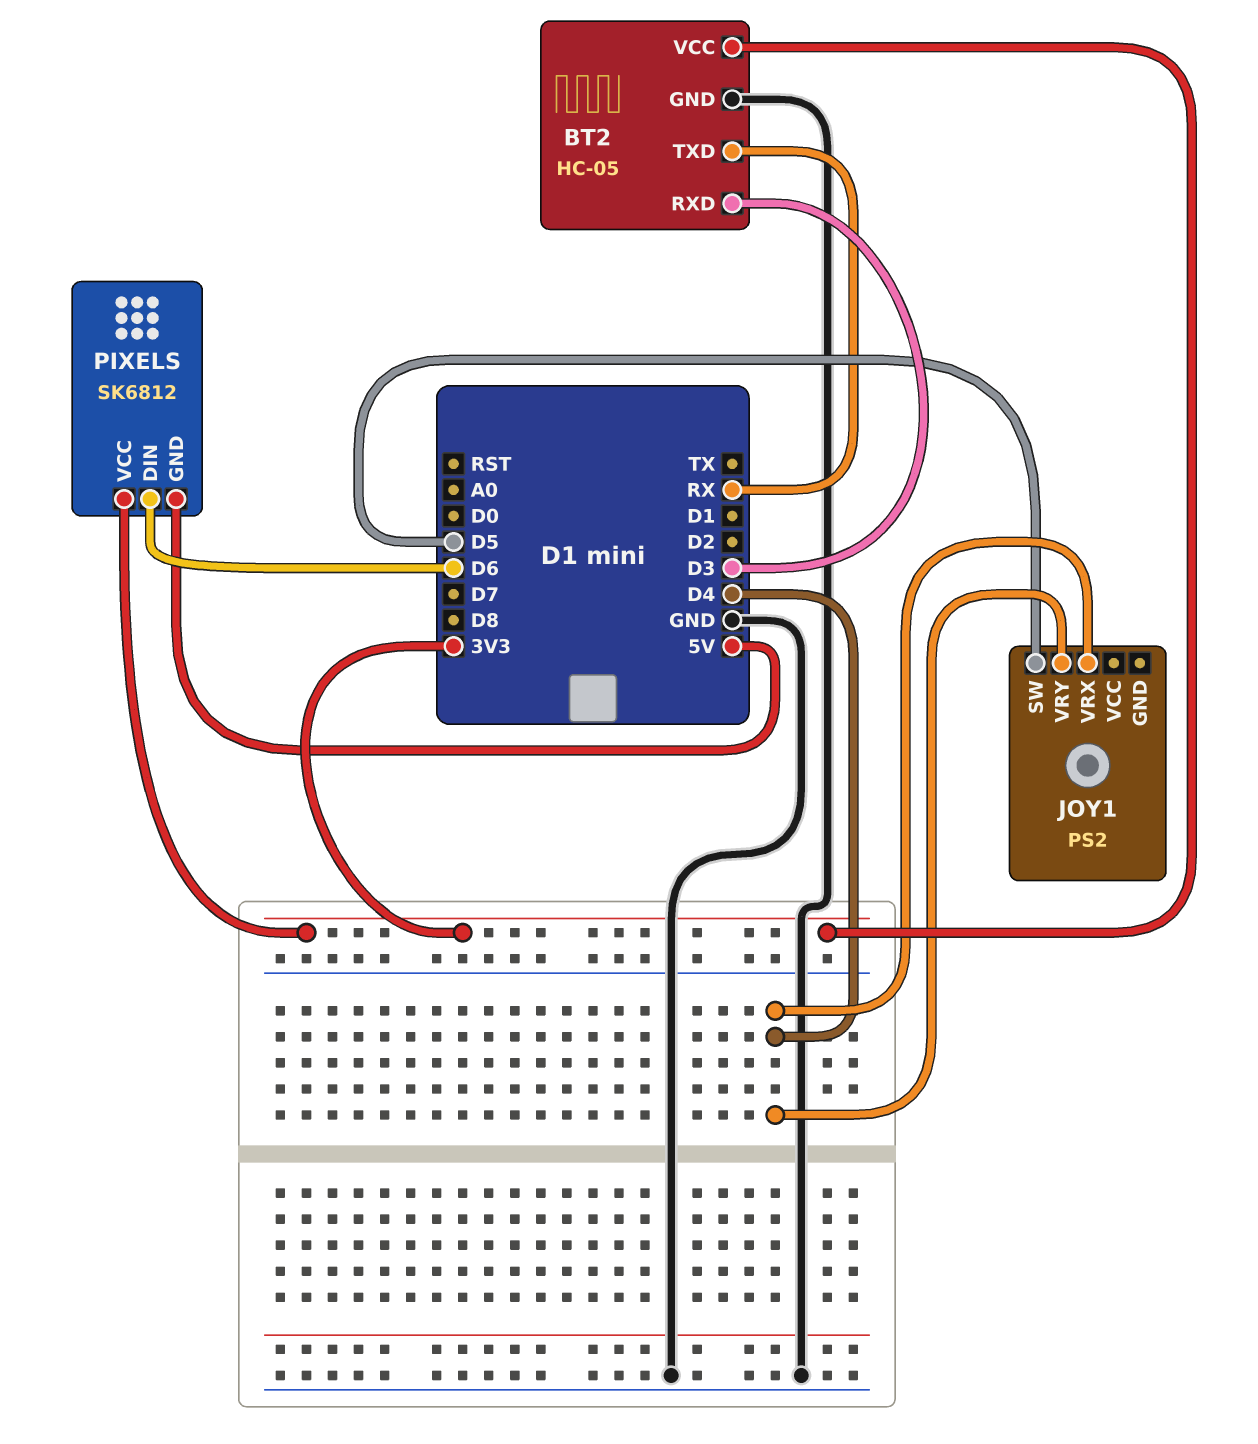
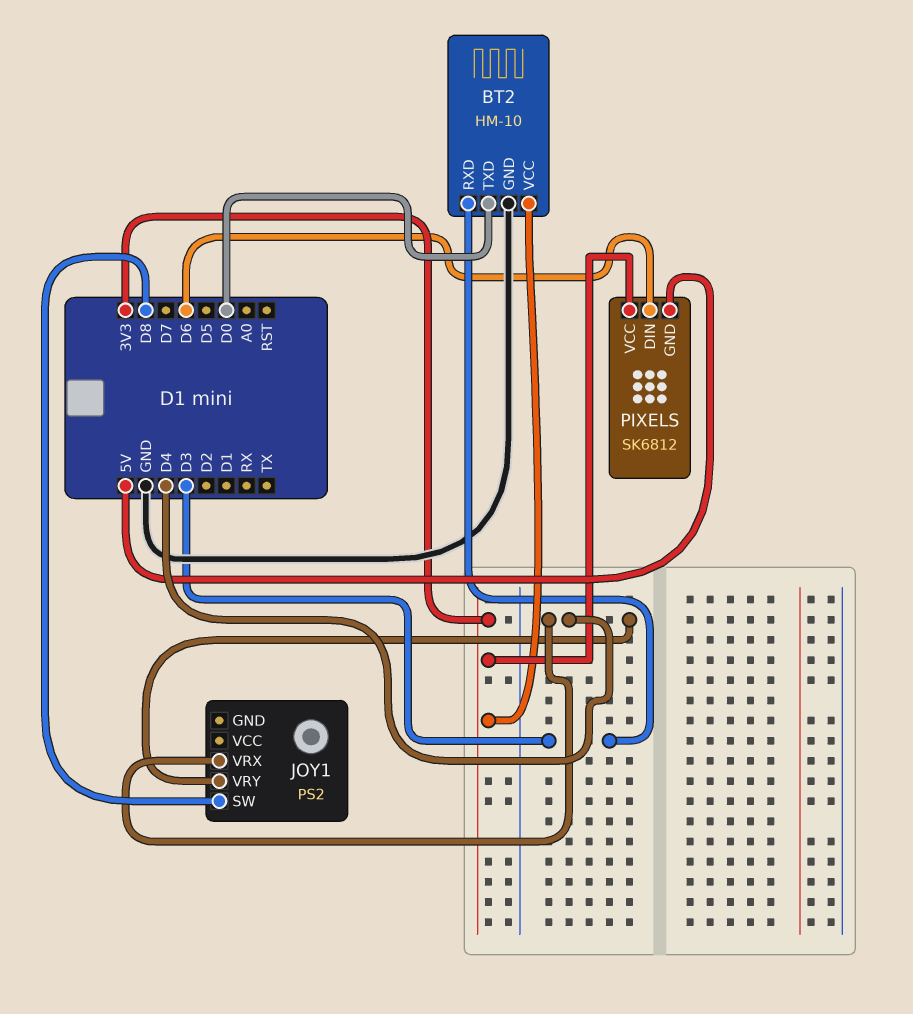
BT2: HC-05 -> HM-10
BT2 pin TXD: RX -> D0
JOY1 pin SW: D5 -> D8

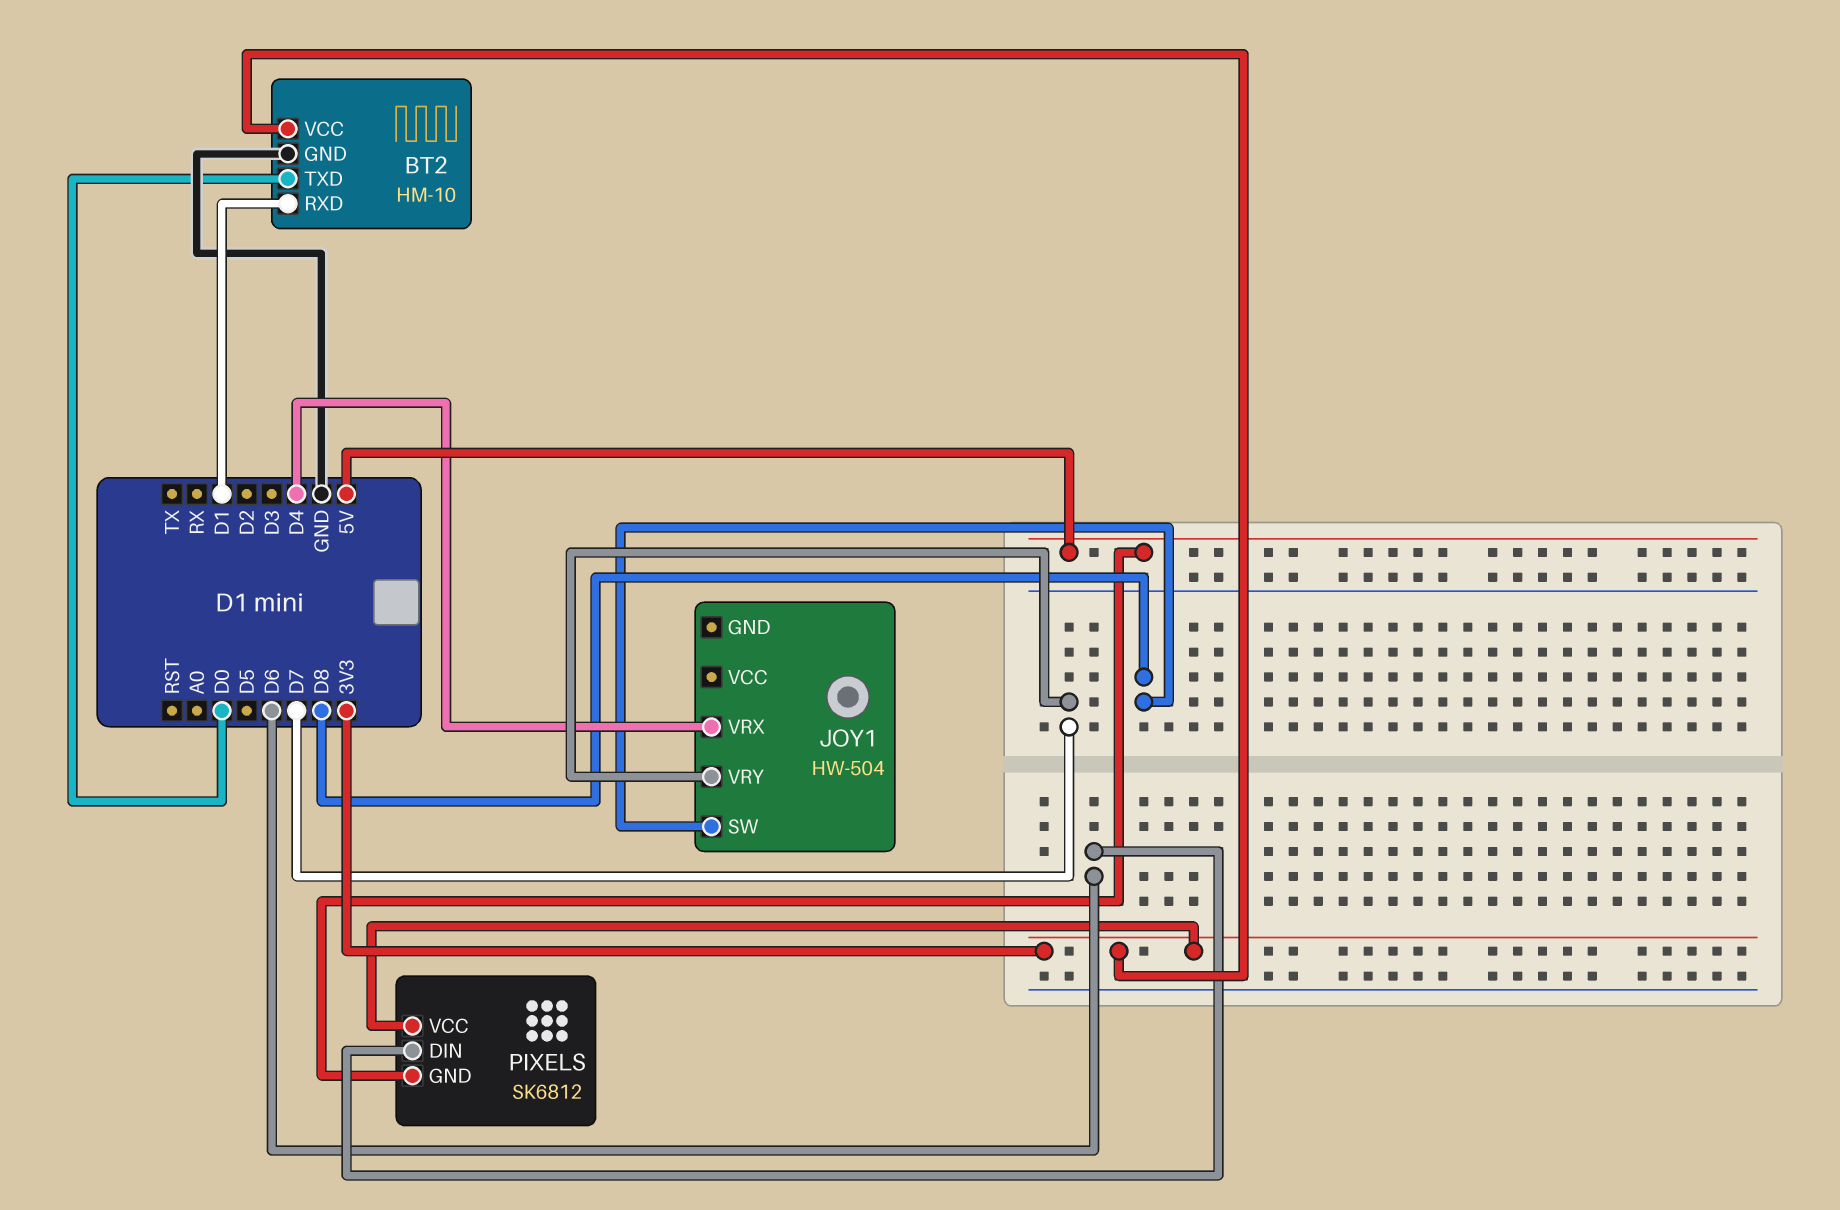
BT2 pin RXD: D3 -> D1
JOY1: PS2 -> HW-504
JOY1 pin VRY: D4 -> D7

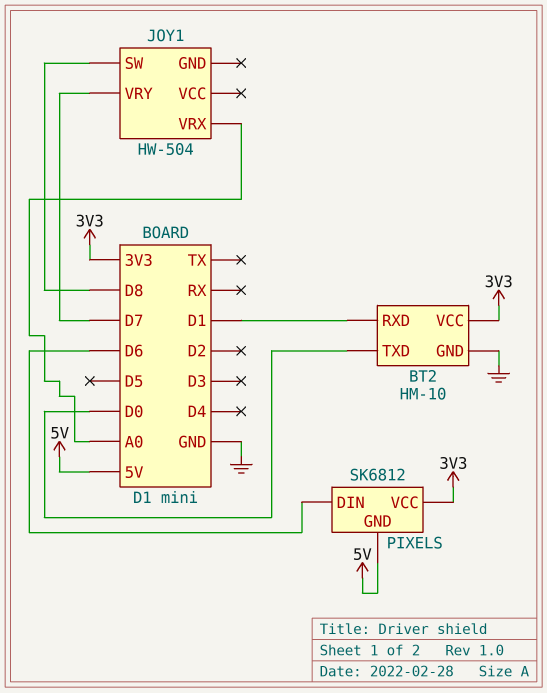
JOY1 pin VRX: D4 -> A0

